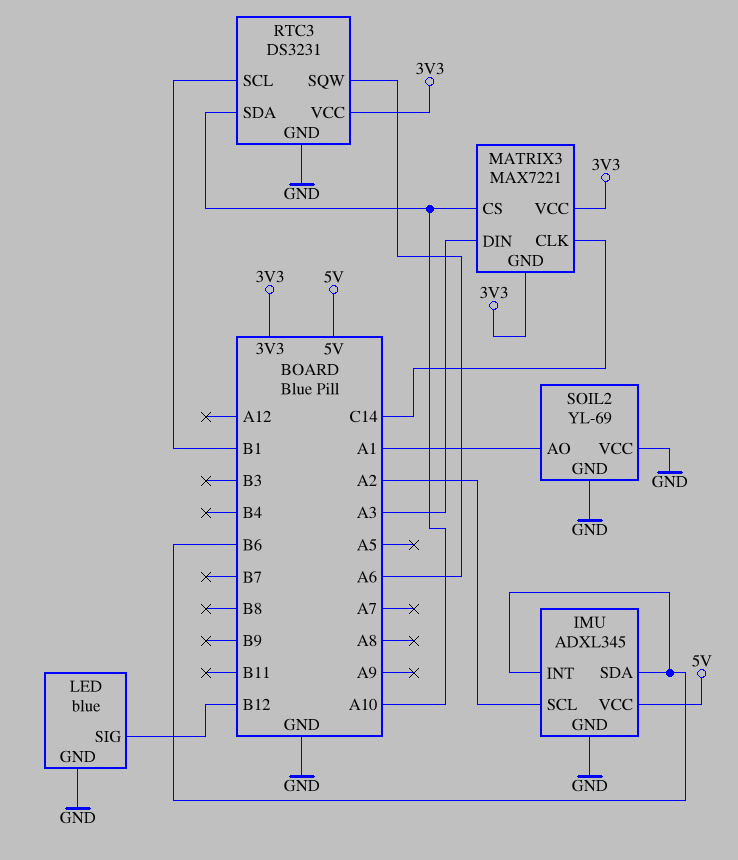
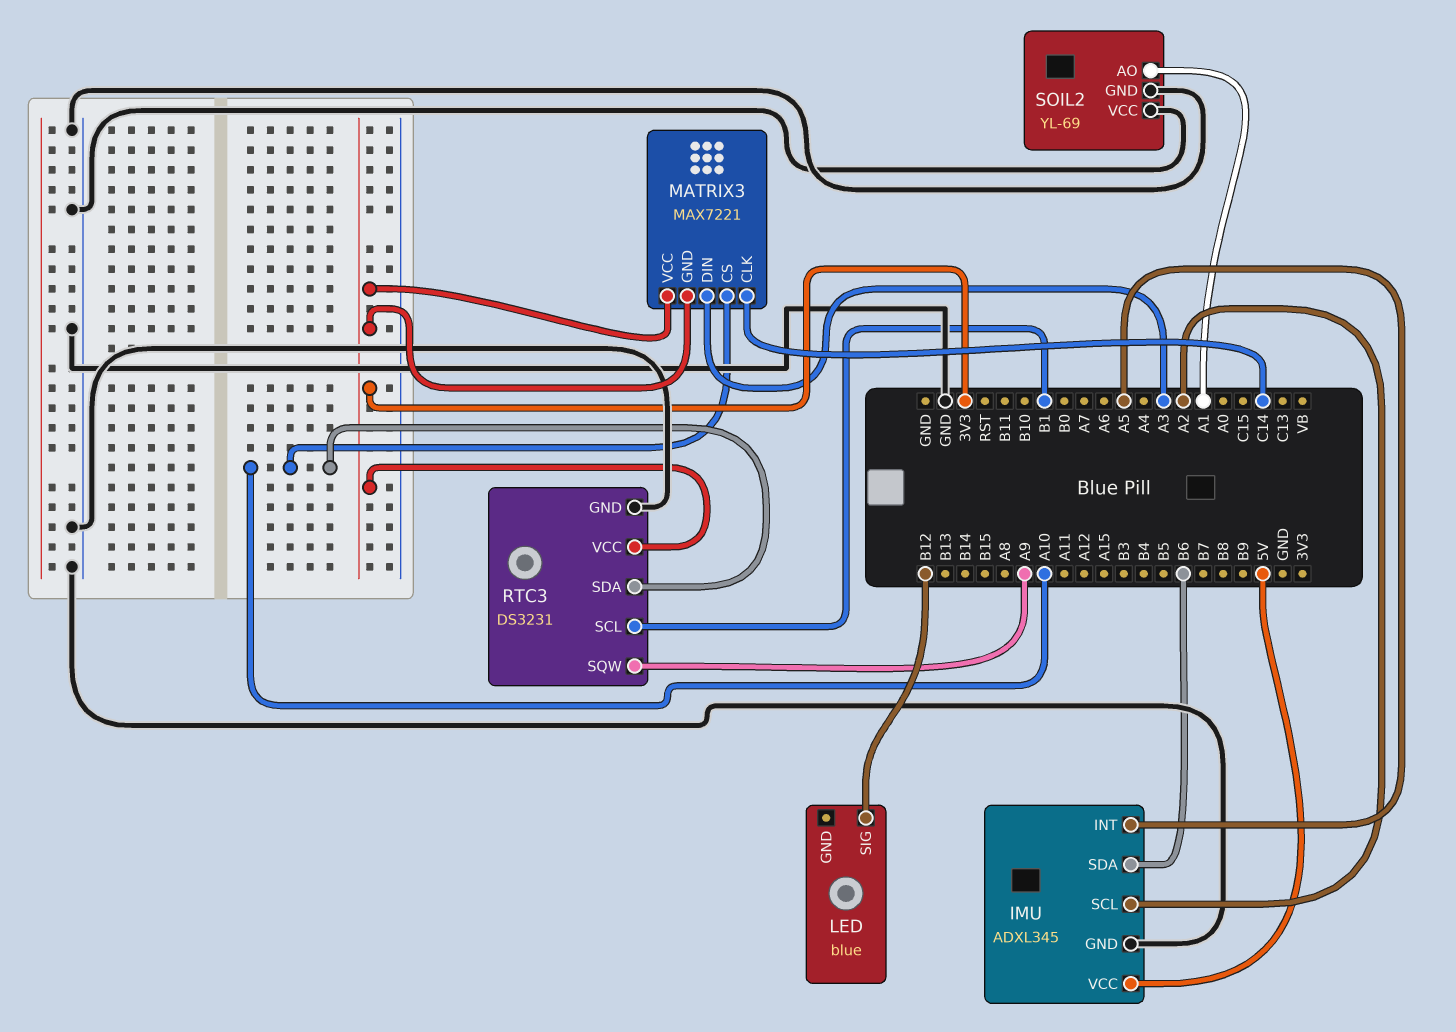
IMU pin INT: B6 -> A5
LED pin GND: GND -> none
RTC3 pin SQW: A6 -> A9

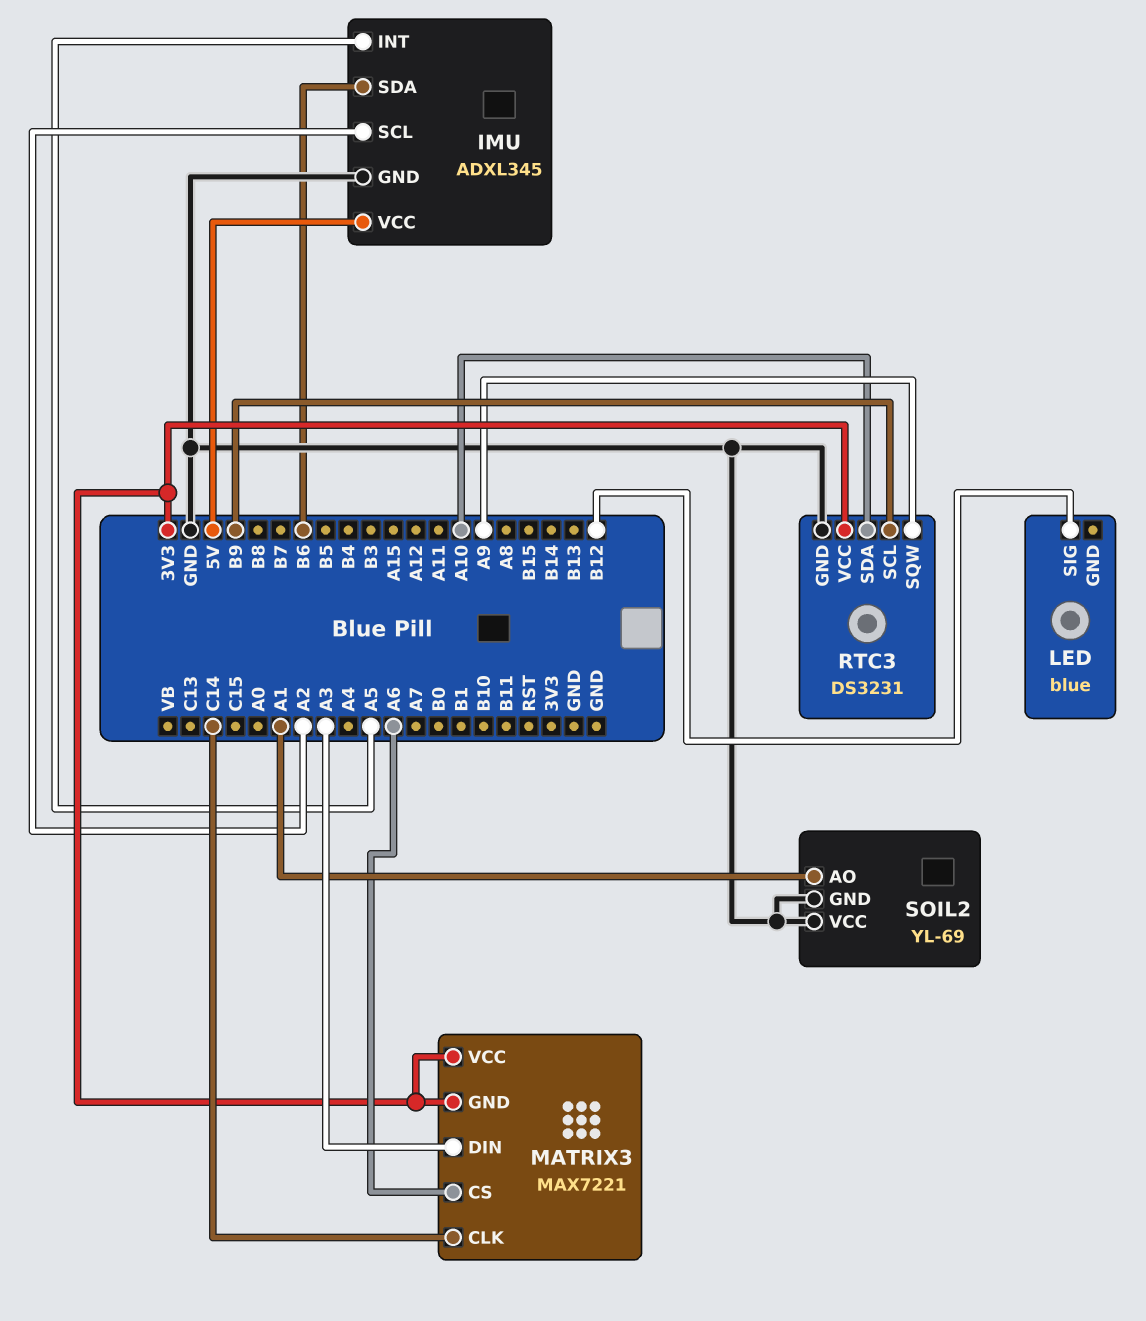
MATRIX3 pin CS: A10 -> A6
RTC3 pin SCL: B1 -> B9

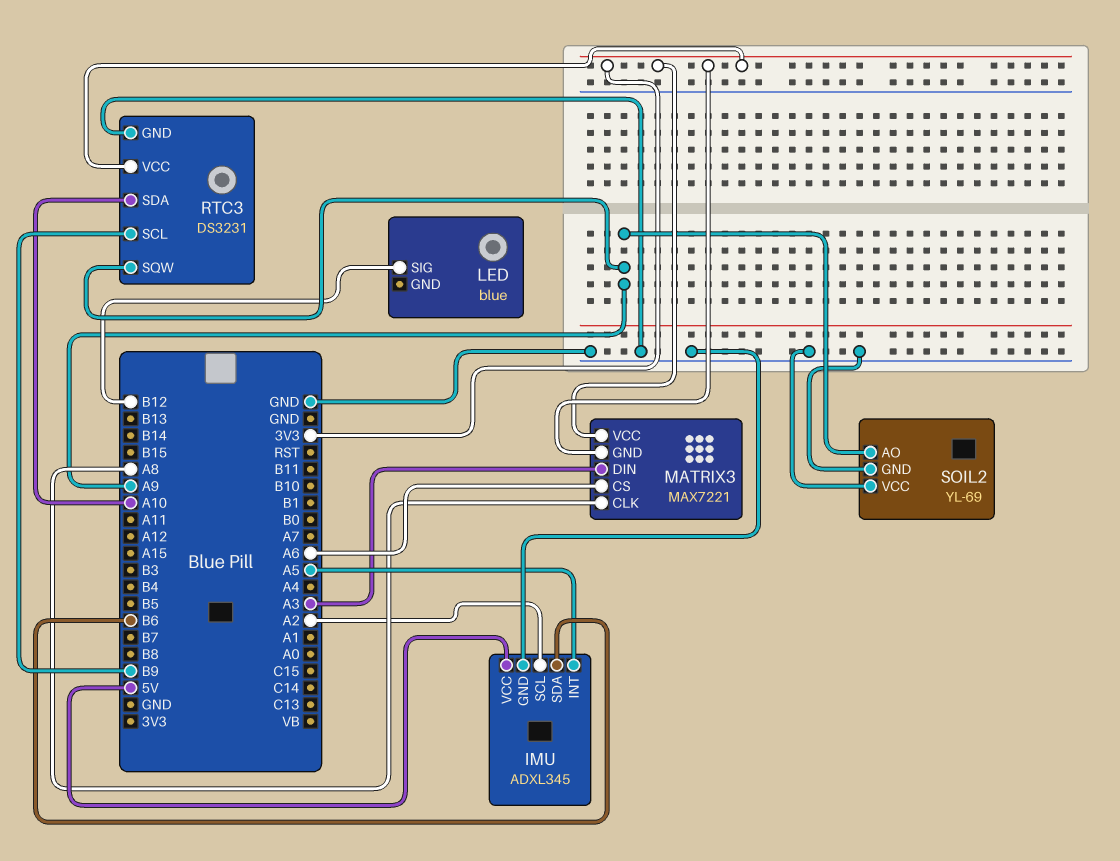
MATRIX3 pin CLK: C14 -> A8
SOIL2 pin AO: A1 -> A9

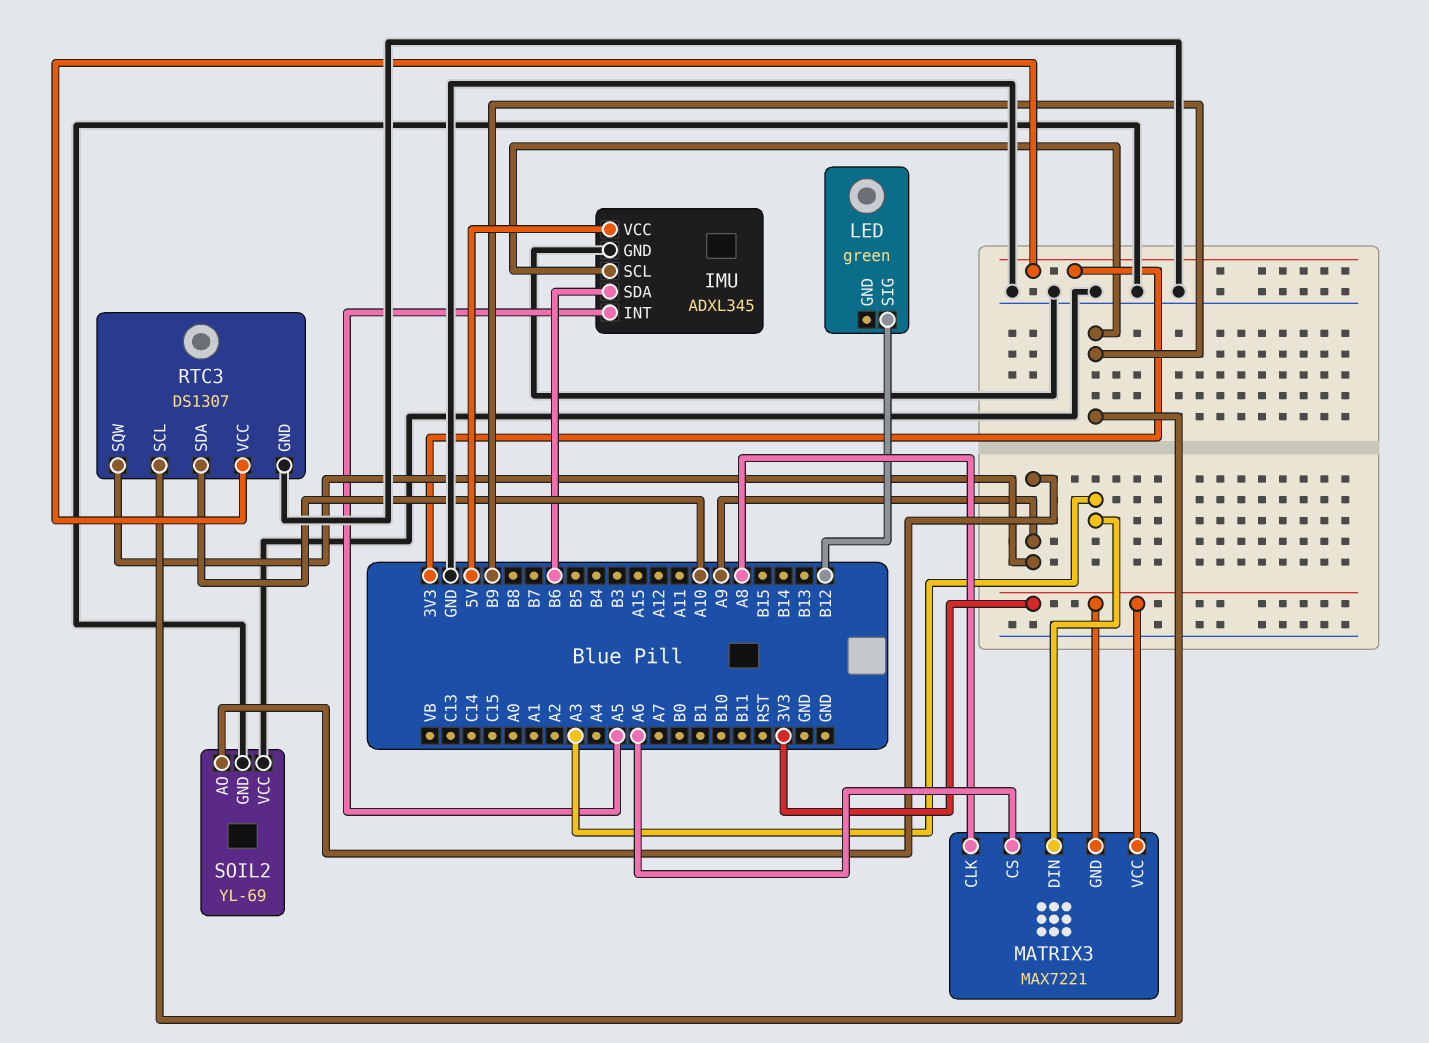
IMU pin SCL: A2 -> B9
LED: blue -> green
RTC3: DS3231 -> DS1307

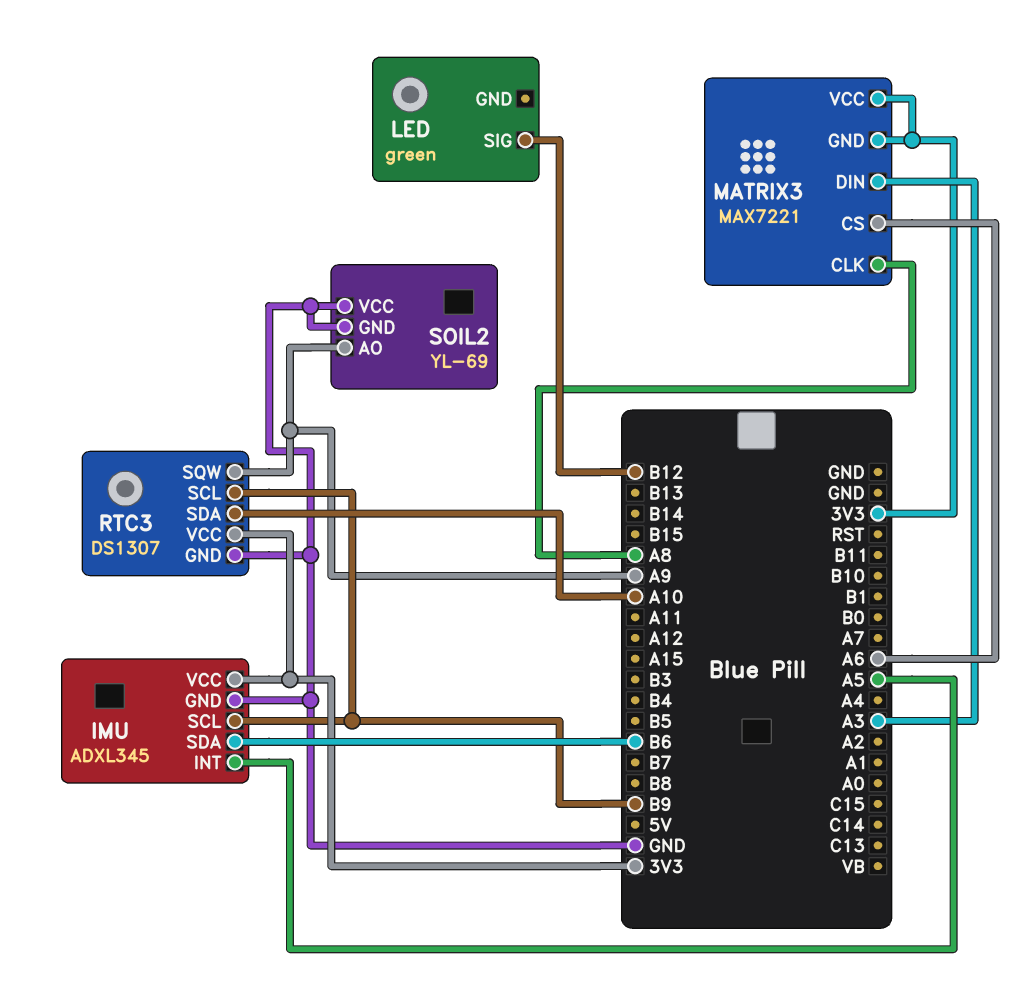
IMU pin VCC: 5V -> 3V3

